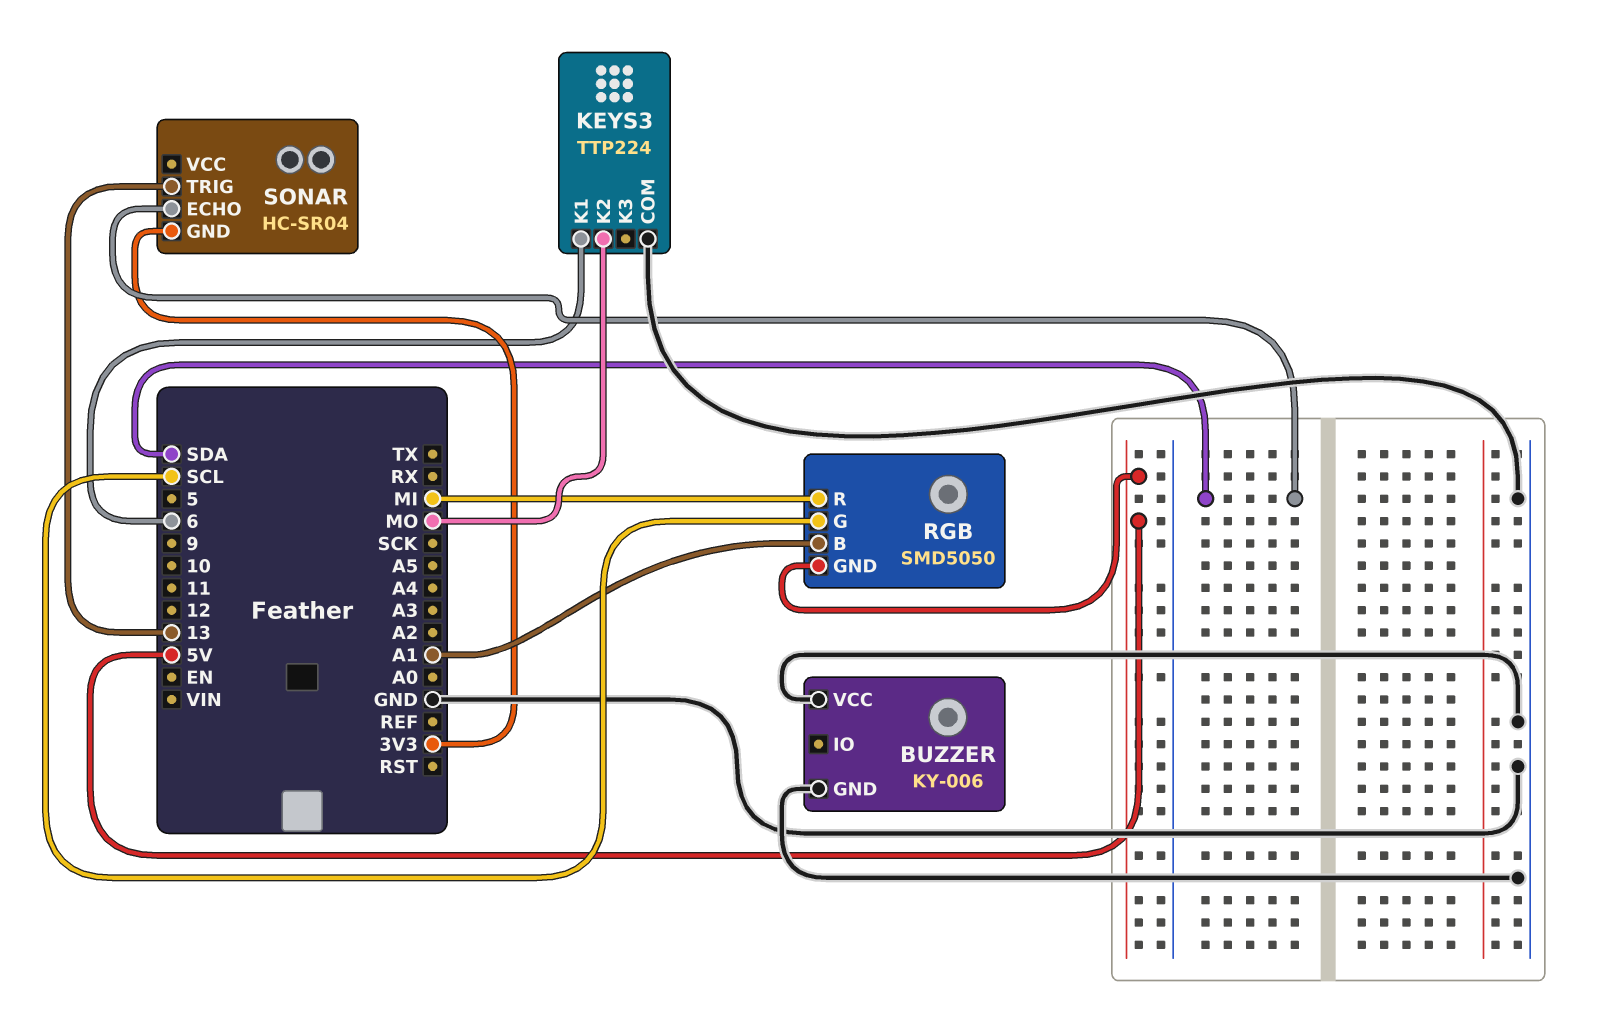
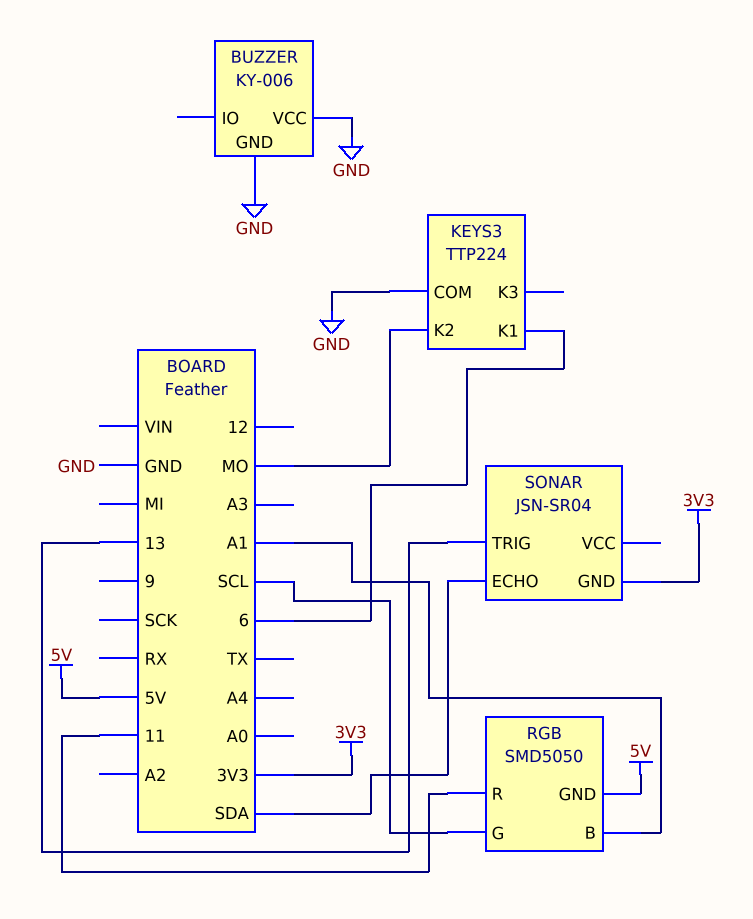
RGB pin R: MI -> 11
SONAR: HC-SR04 -> JSN-SR04

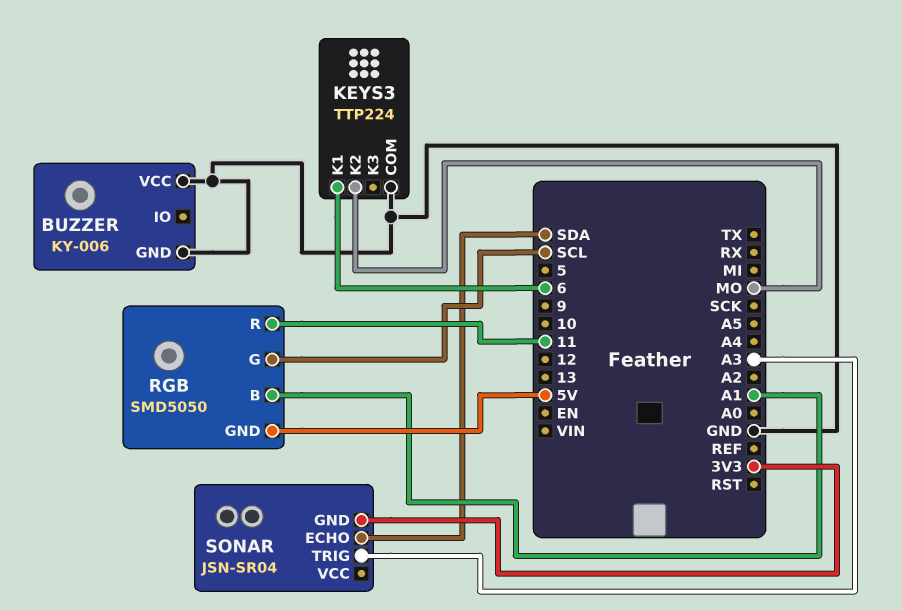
SONAR pin TRIG: 13 -> A3

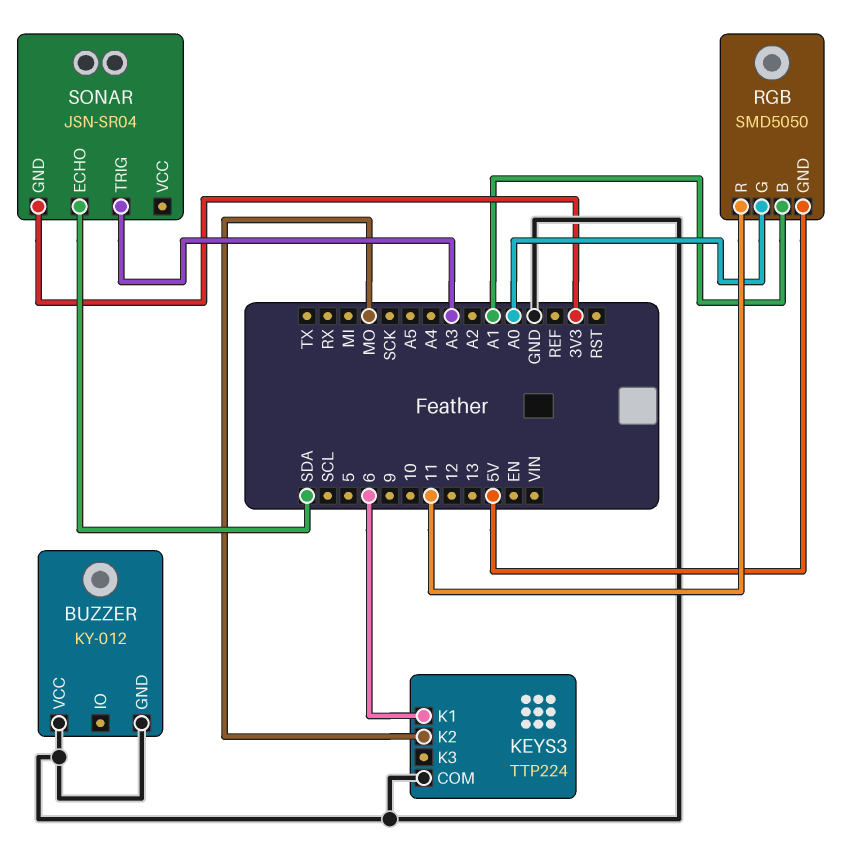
BUZZER: KY-006 -> KY-012
RGB pin G: SCL -> A0

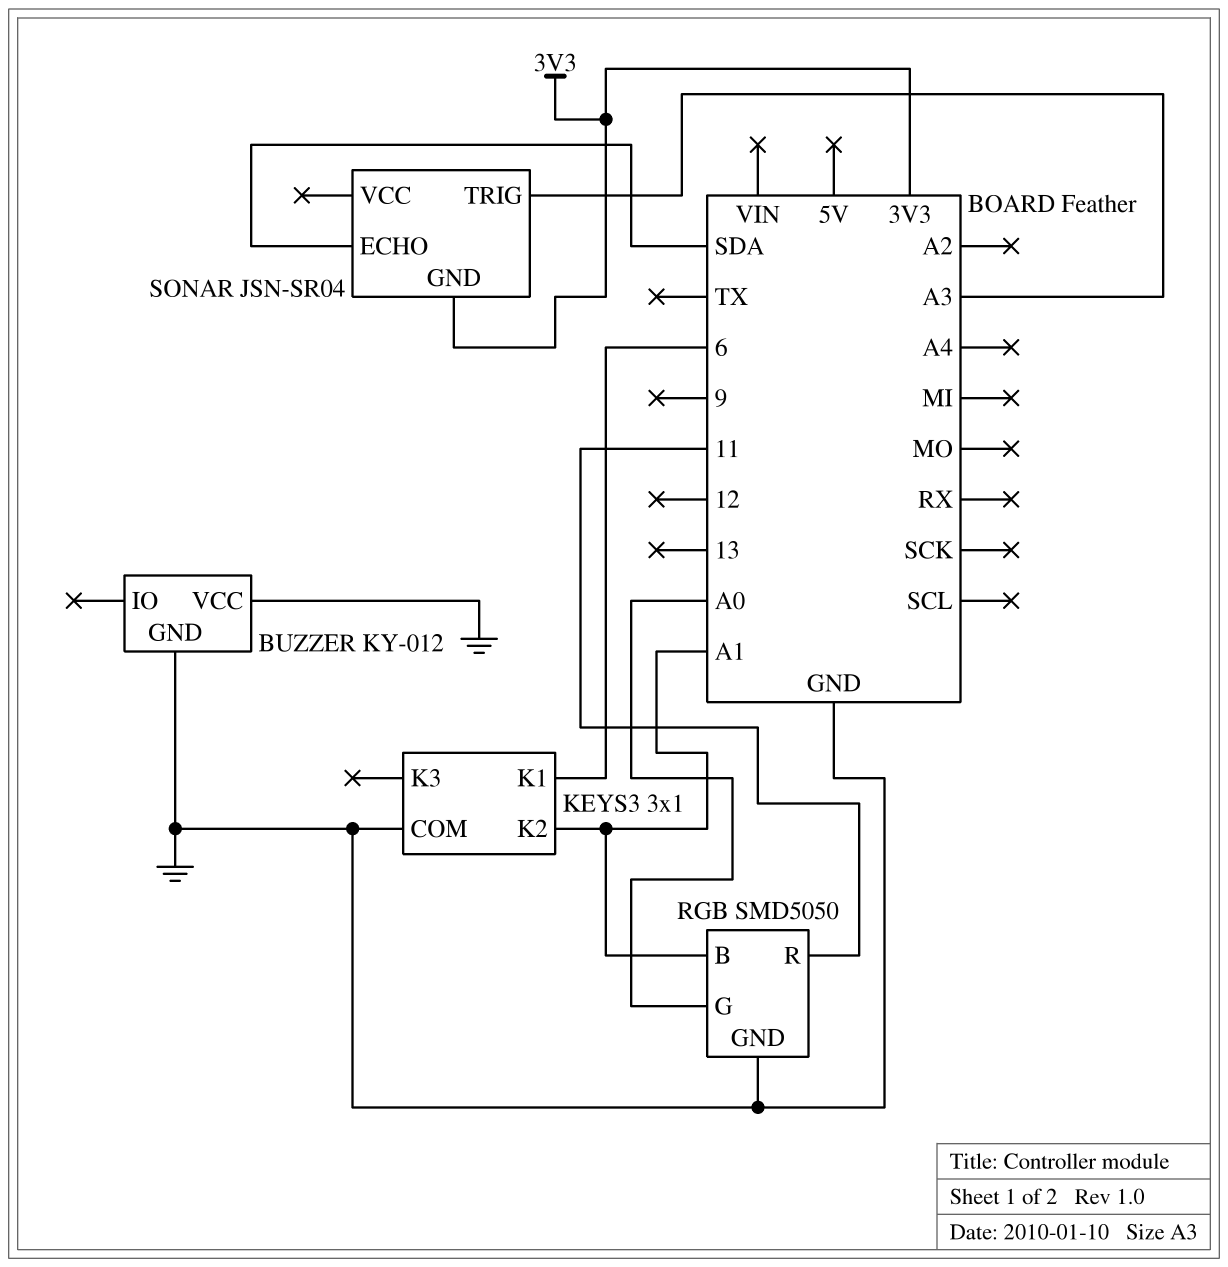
KEYS3: TTP224 -> 3x1
KEYS3 pin K2: MO -> A1
RGB pin GND: 5V -> GND

